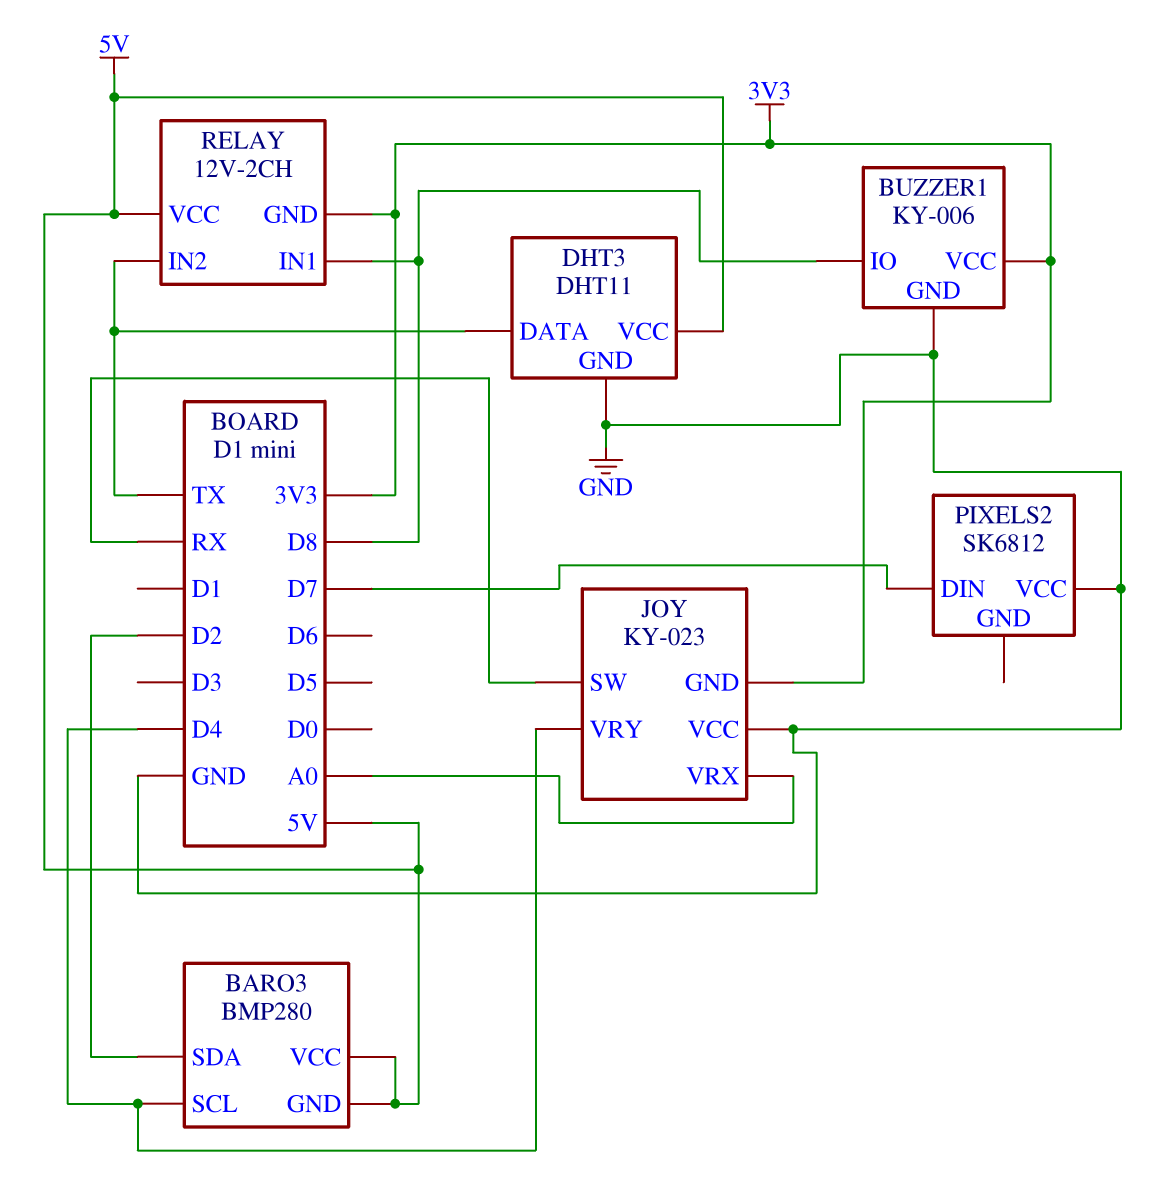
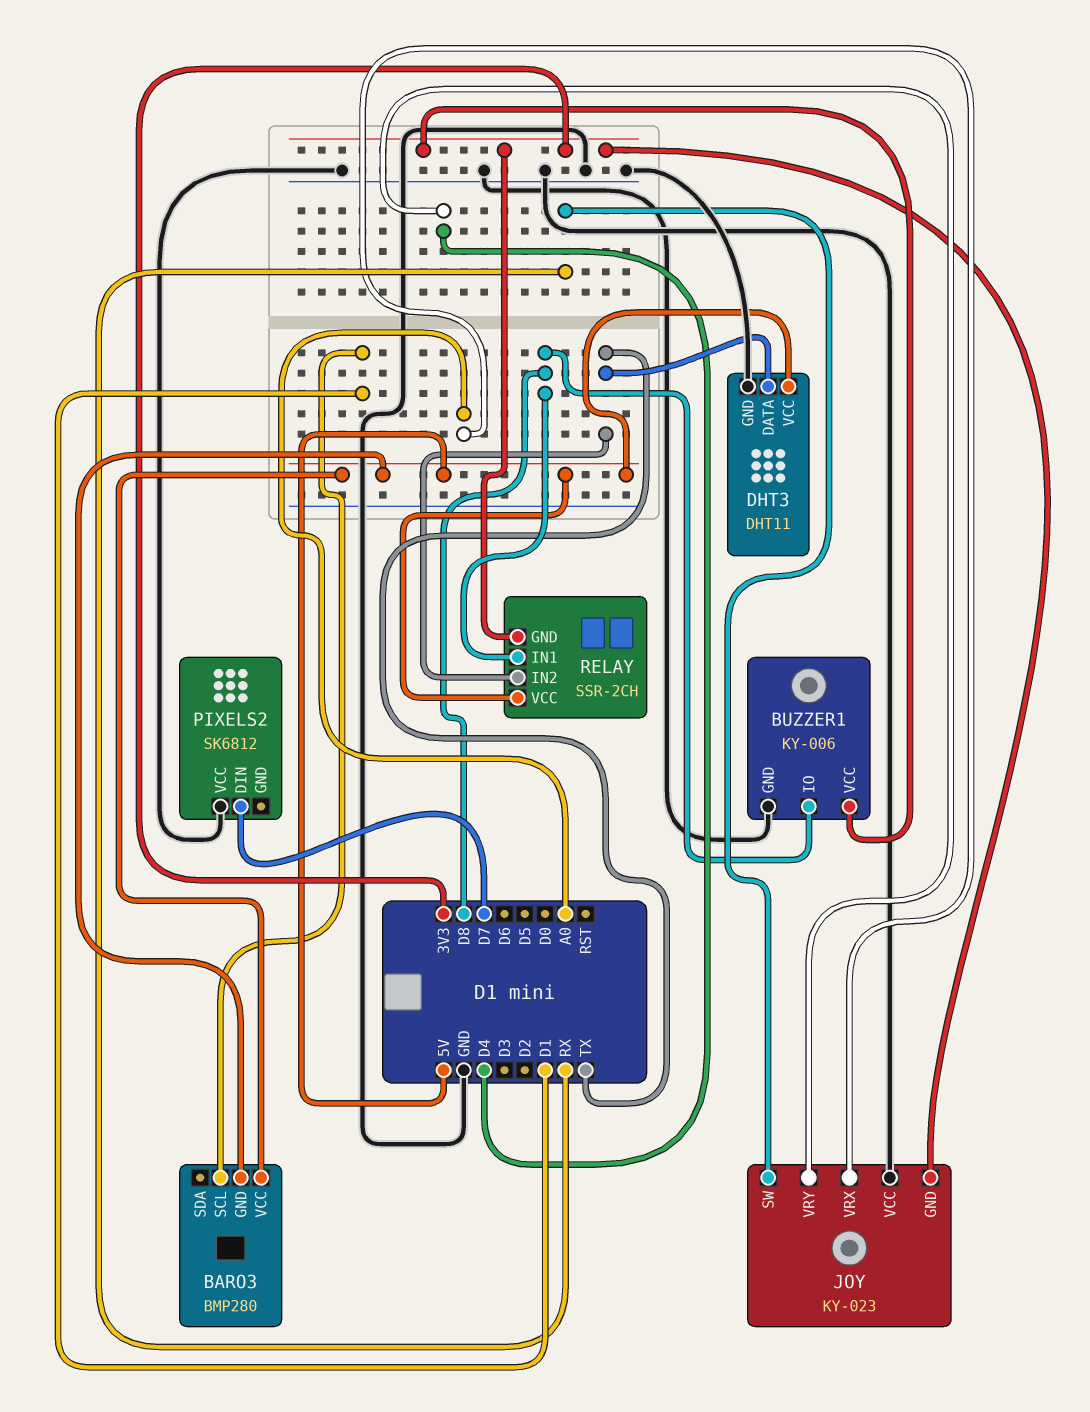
BARO3 pin SCL: D4 -> D1
BARO3 pin SDA: D2 -> none
RELAY: 12V-2CH -> SSR-2CH

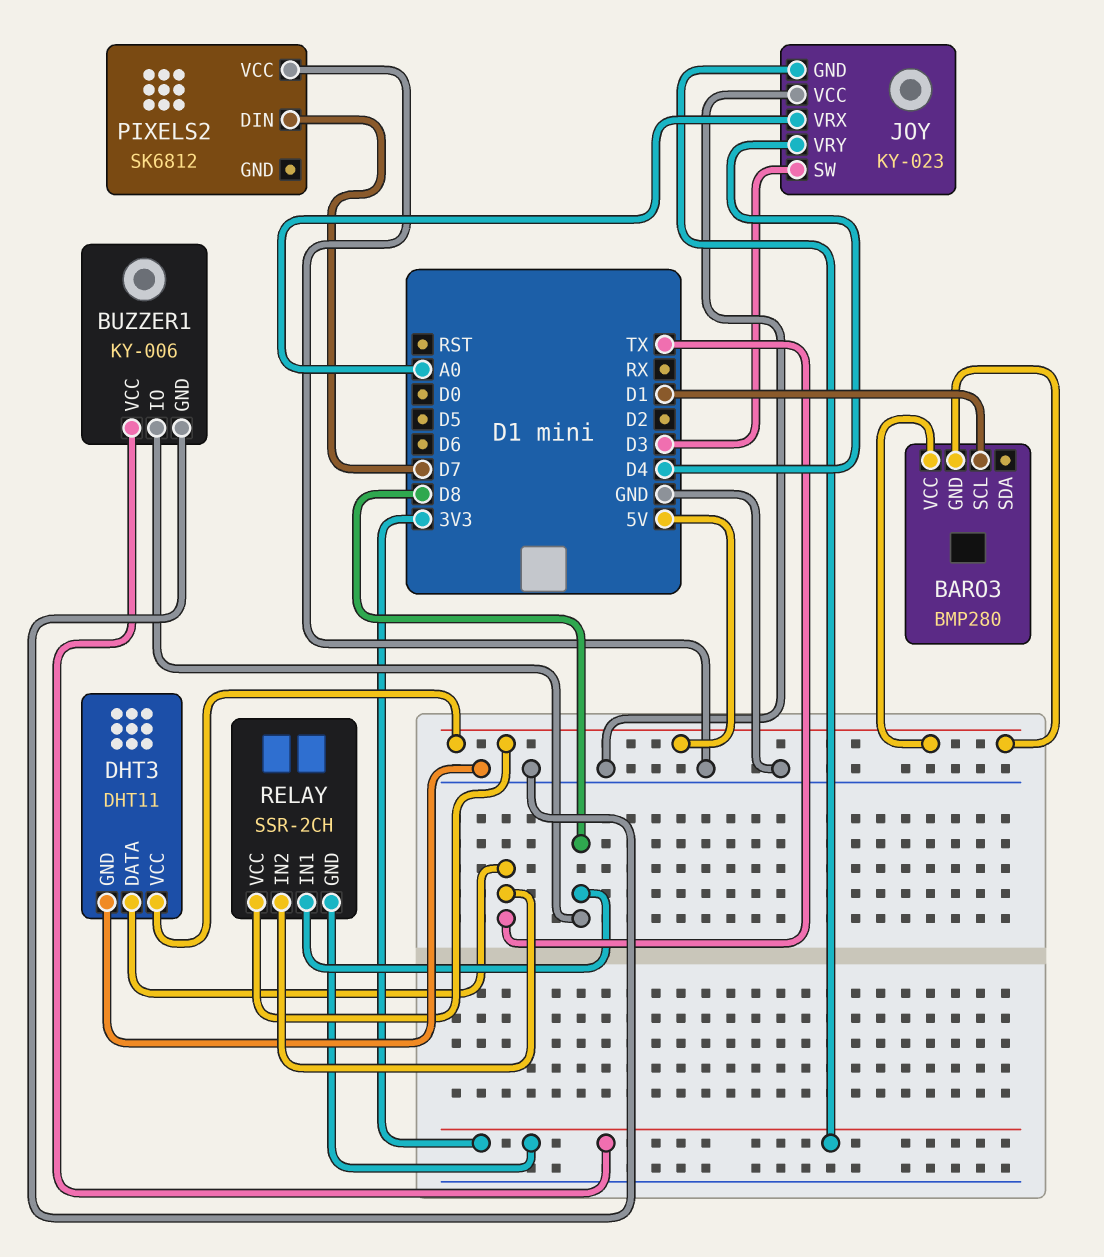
JOY pin SW: RX -> D3

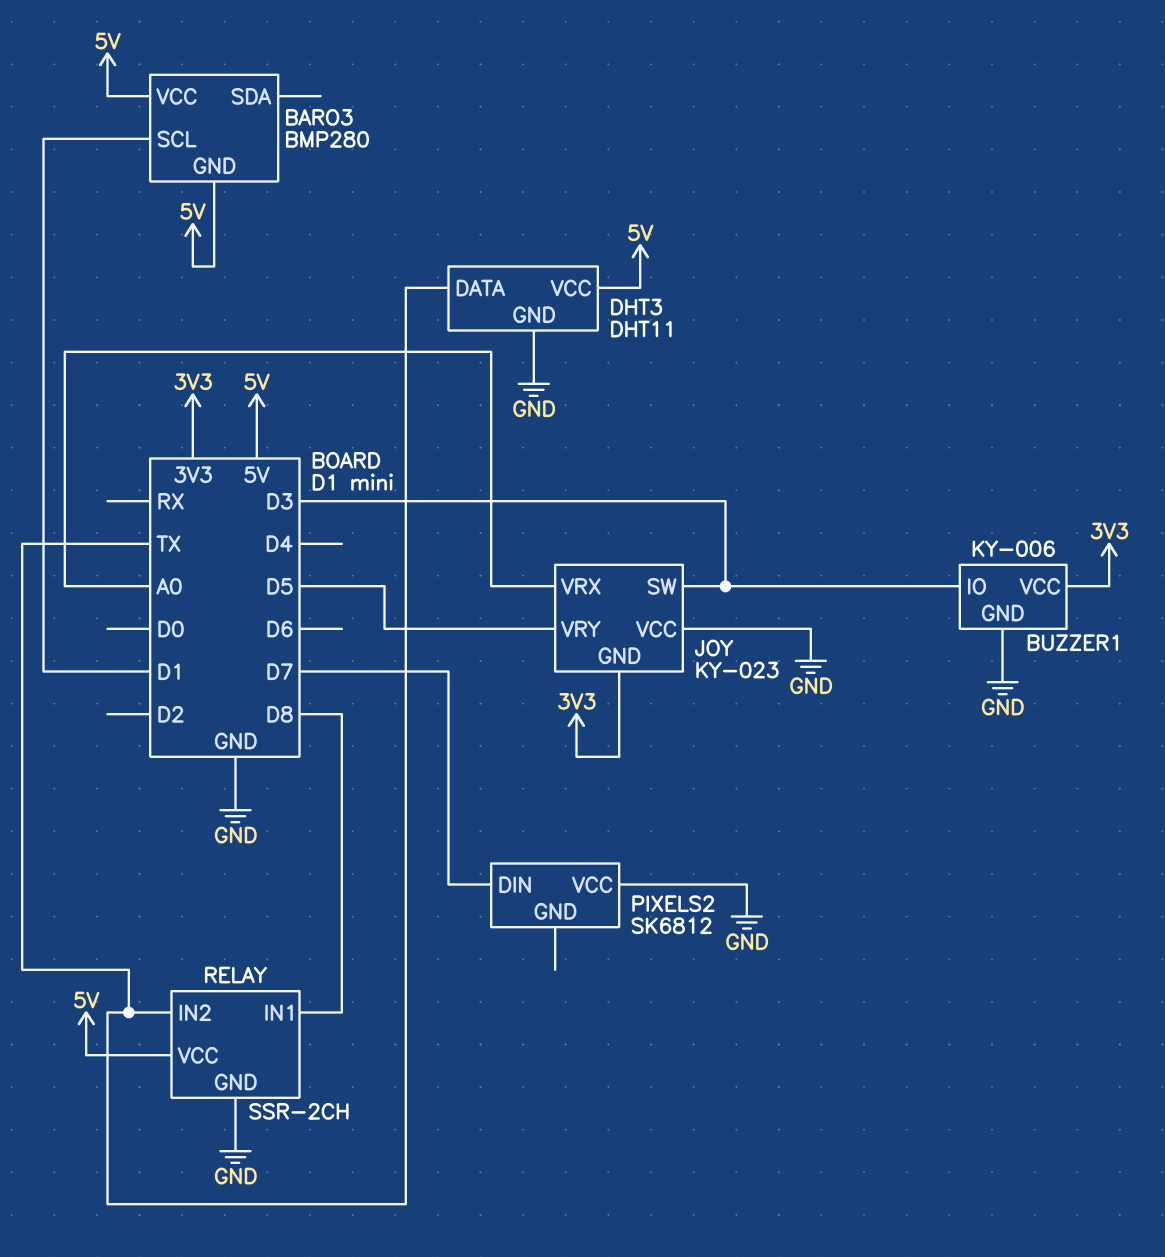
BUZZER1 pin IO: D8 -> D3
JOY pin VRY: D4 -> D5
RELAY pin GND: 3V3 -> GND

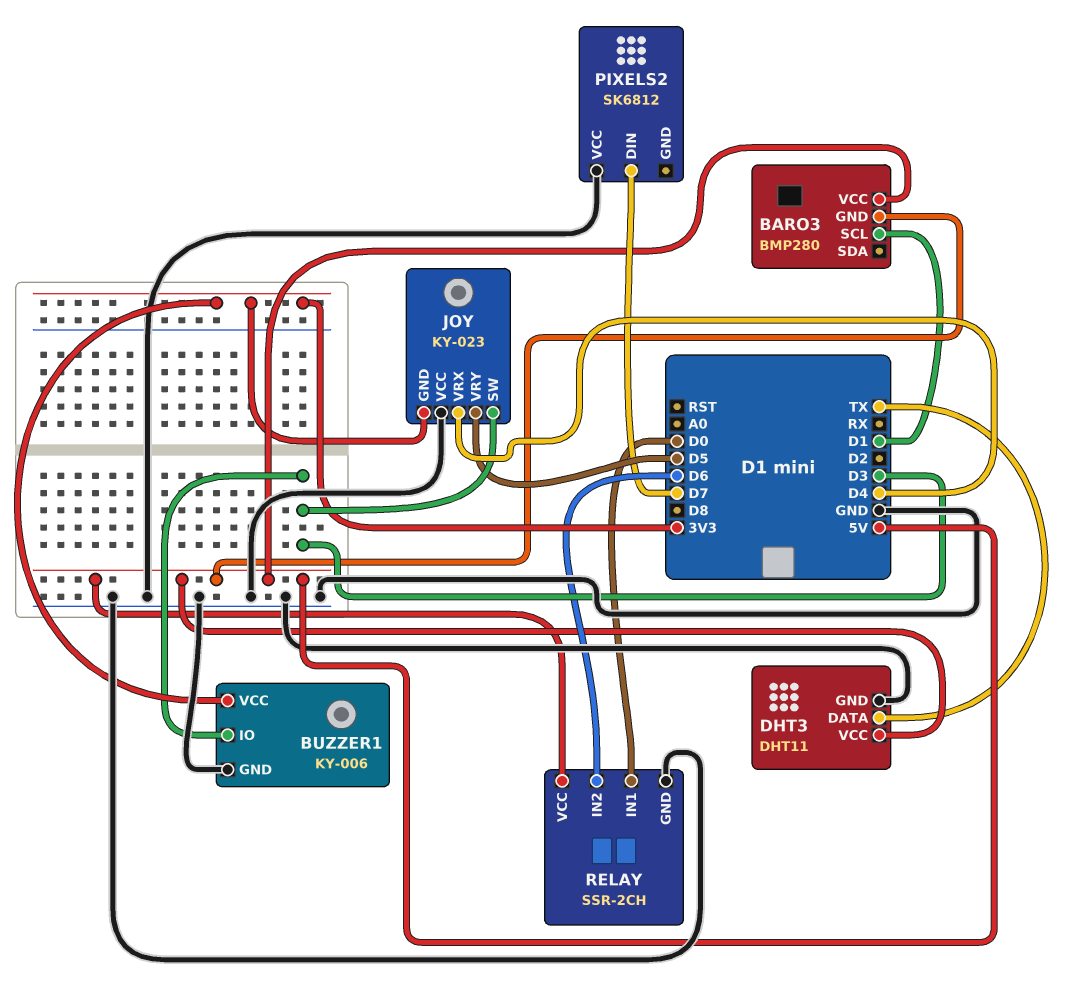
JOY pin VRX: A0 -> D4
RELAY pin IN1: D8 -> D0
RELAY pin IN2: TX -> D6

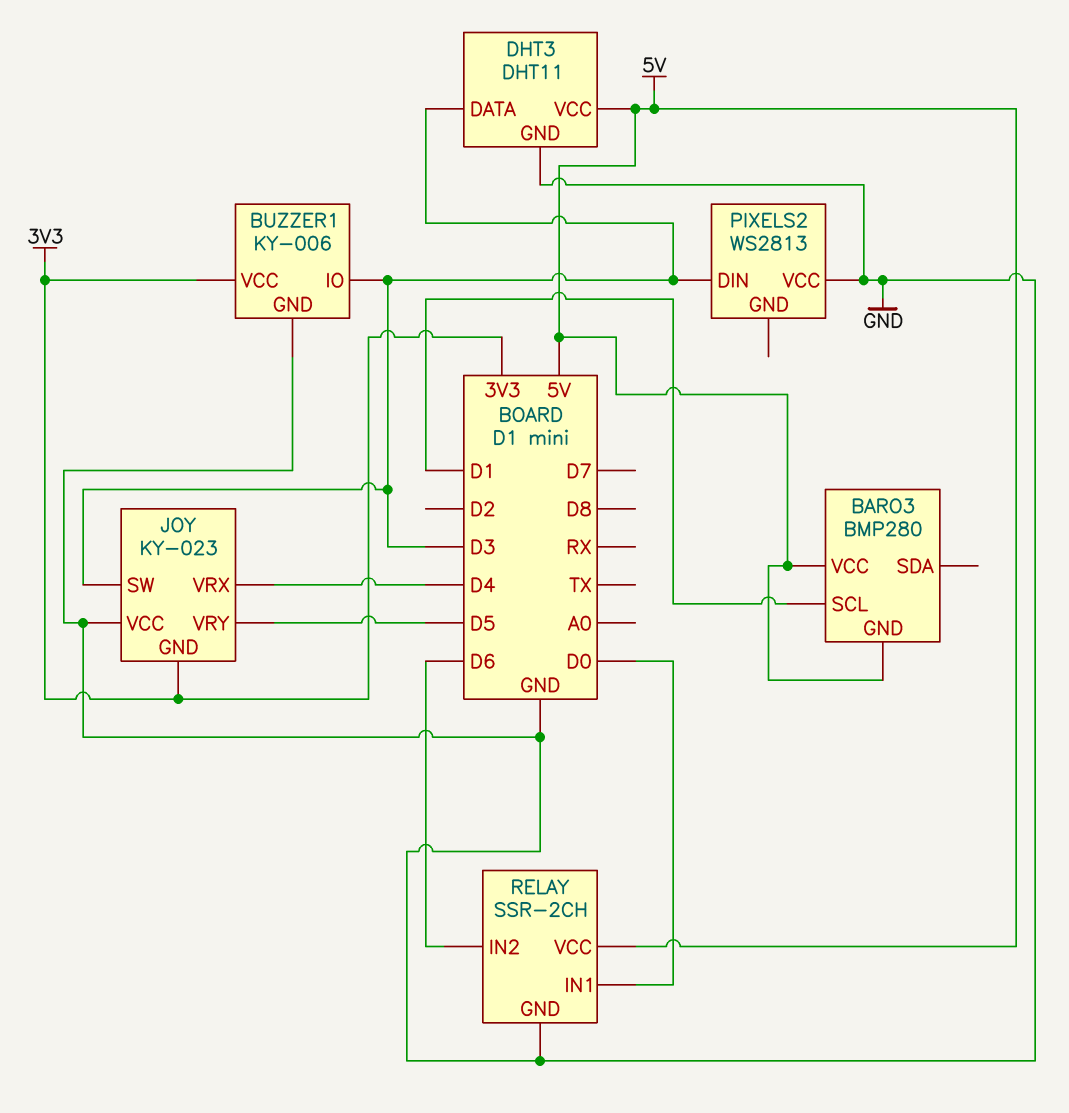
DHT3 pin DATA: TX -> D3
PIXELS2: SK6812 -> WS2813
PIXELS2 pin DIN: D7 -> D3

